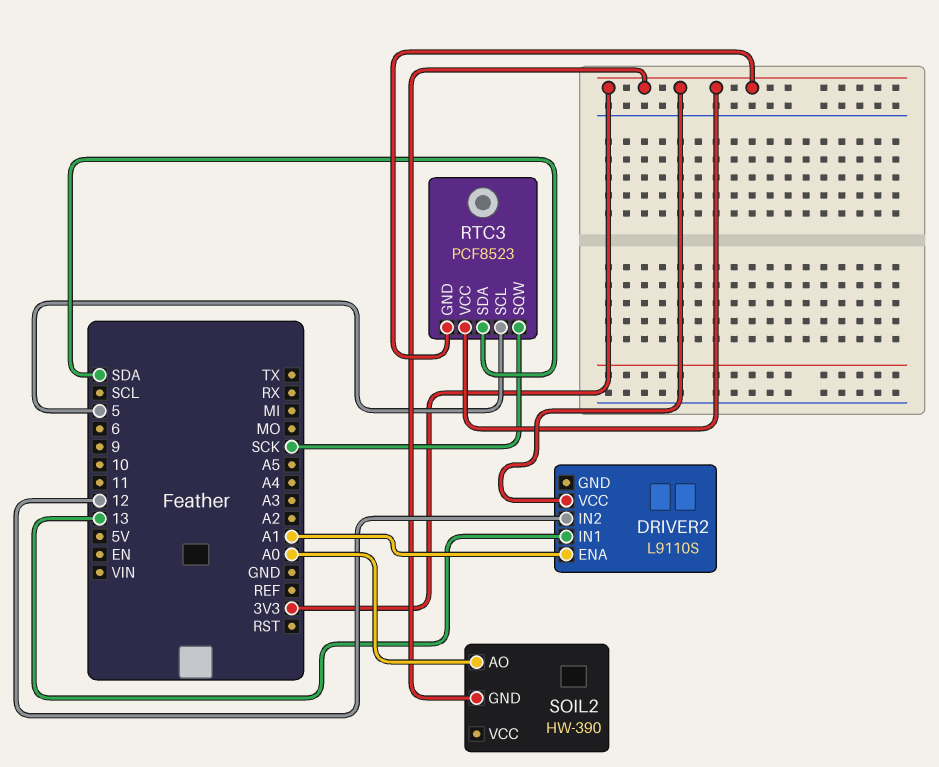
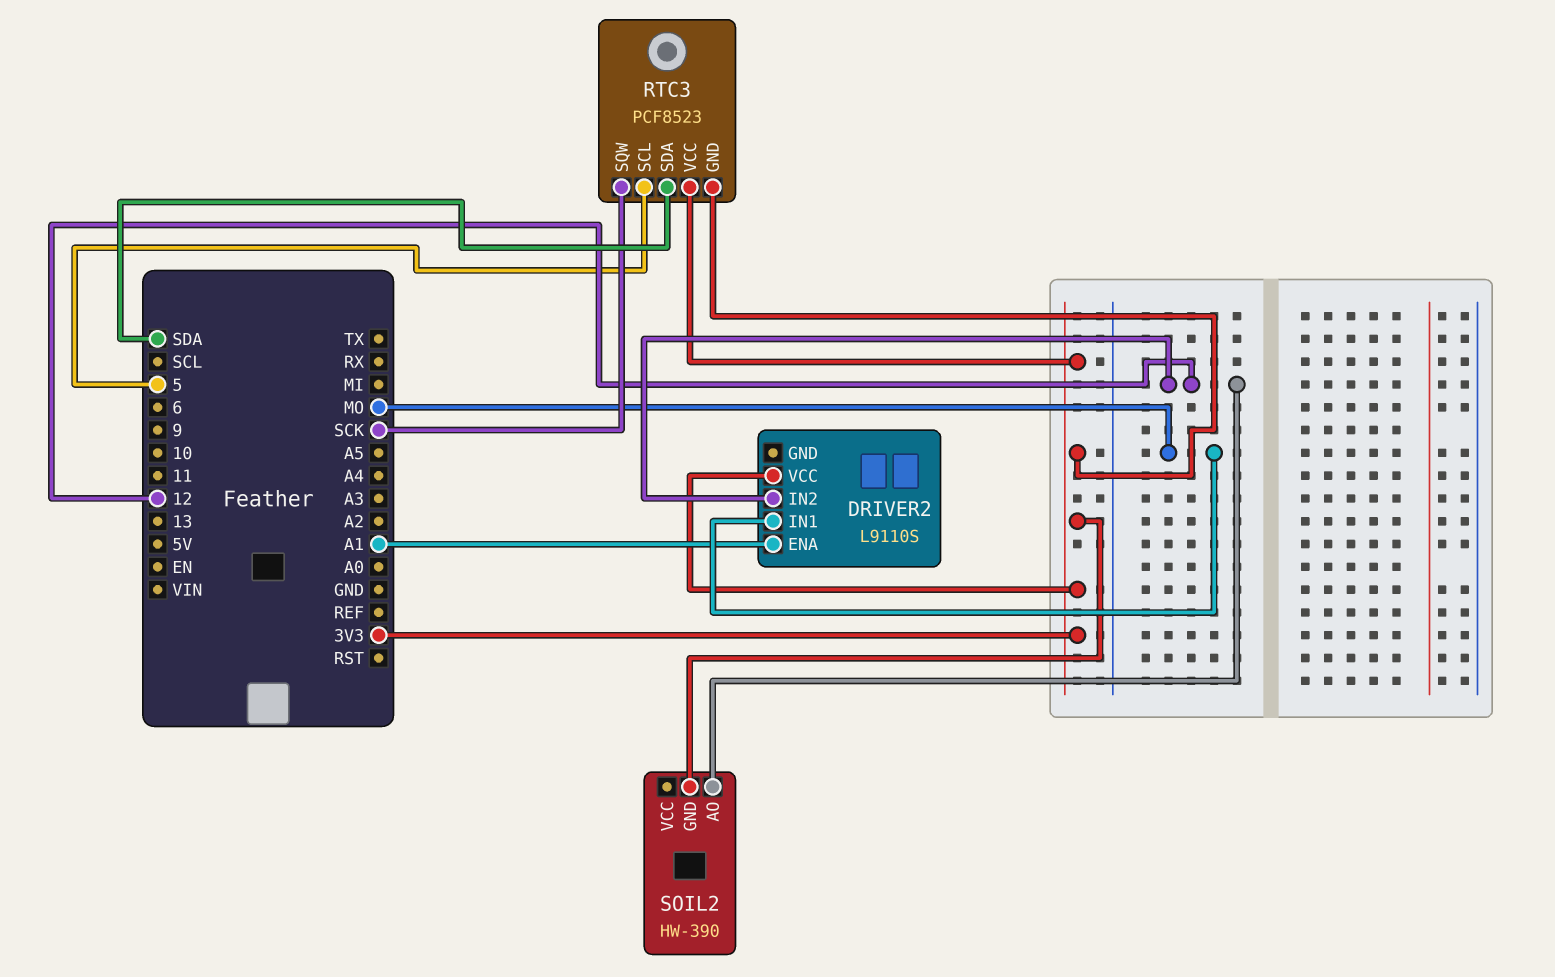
DRIVER2 pin IN1: 13 -> MO
SOIL2 pin AO: A0 -> 12

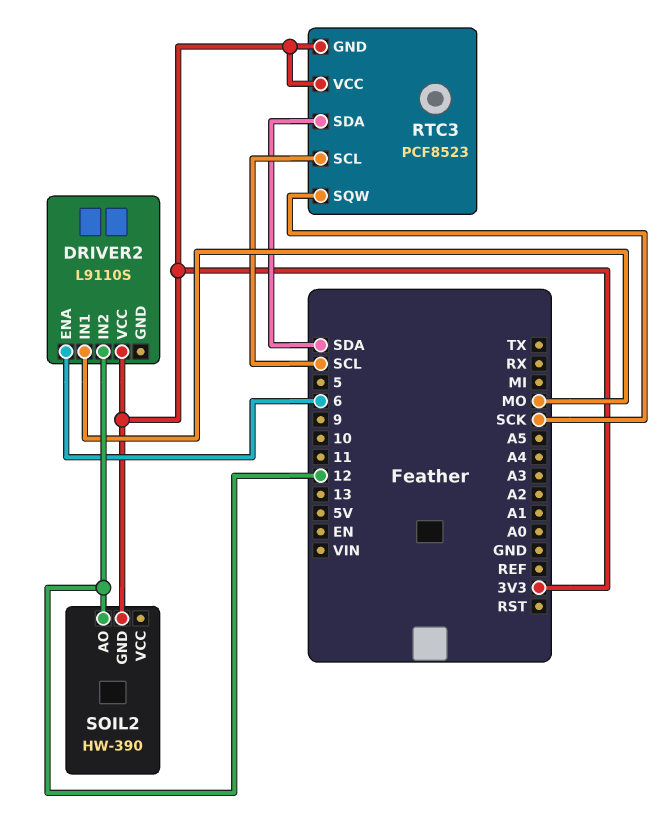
DRIVER2 pin ENA: A1 -> 6
RTC3 pin SCL: 5 -> SCL

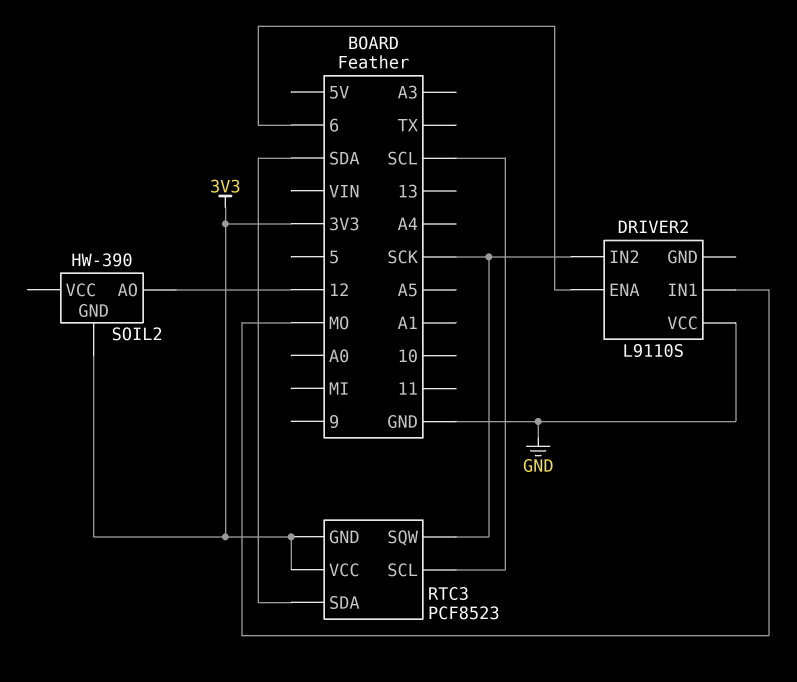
DRIVER2 pin IN2: 12 -> SCK
DRIVER2 pin VCC: 3V3 -> GND

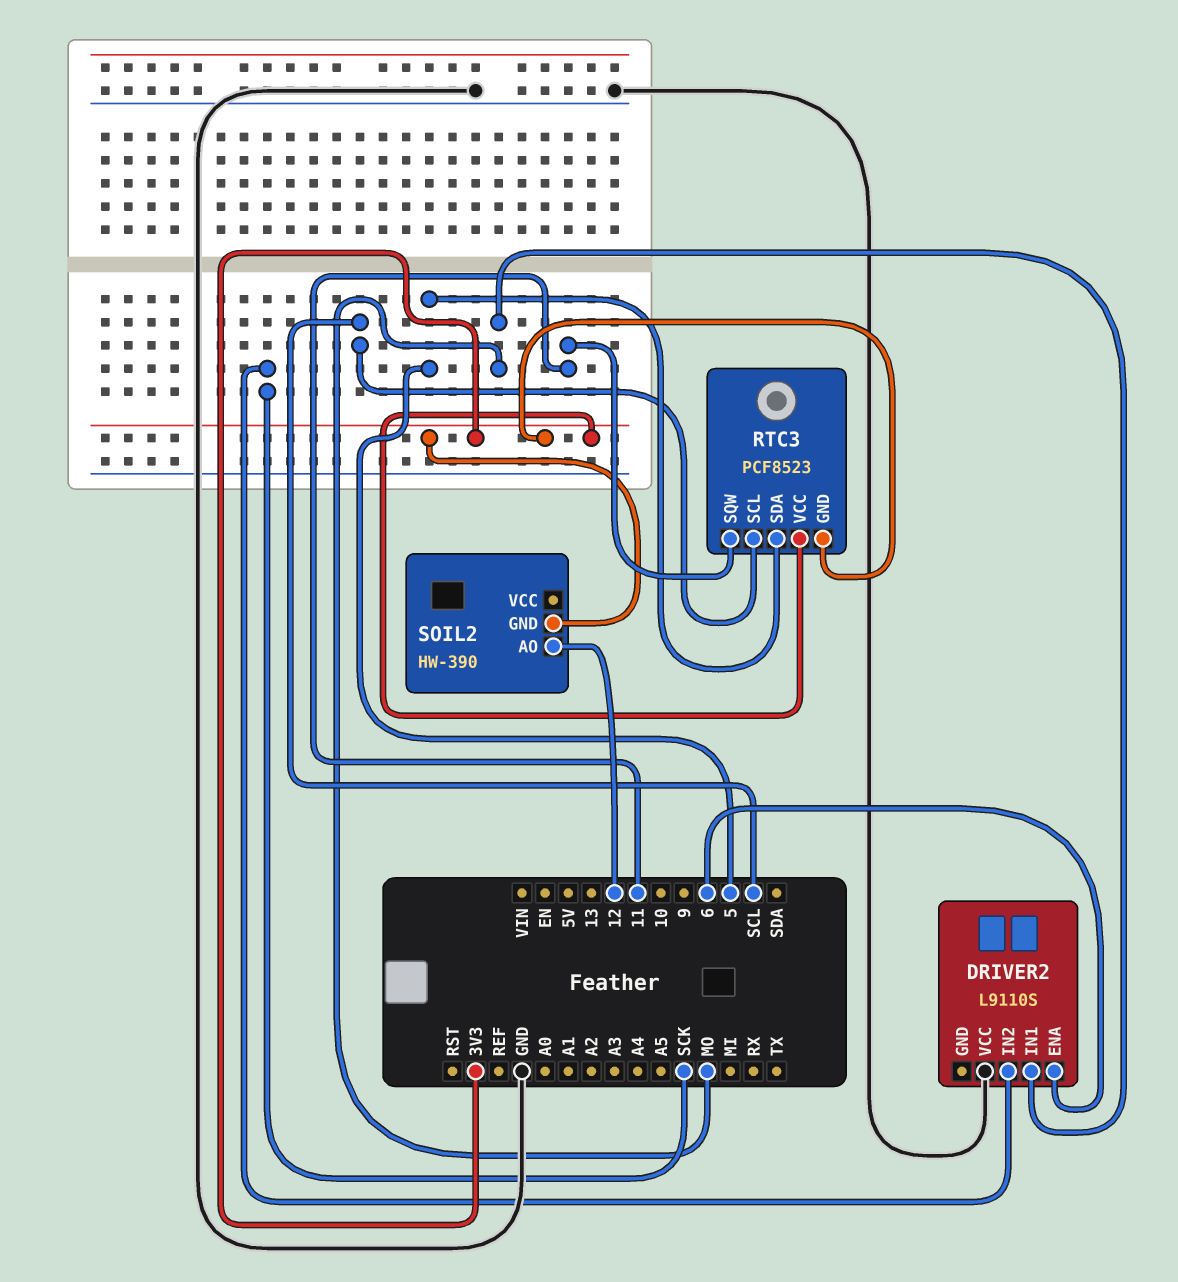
RTC3 pin SDA: SDA -> 5
RTC3 pin SQW: SCK -> 11

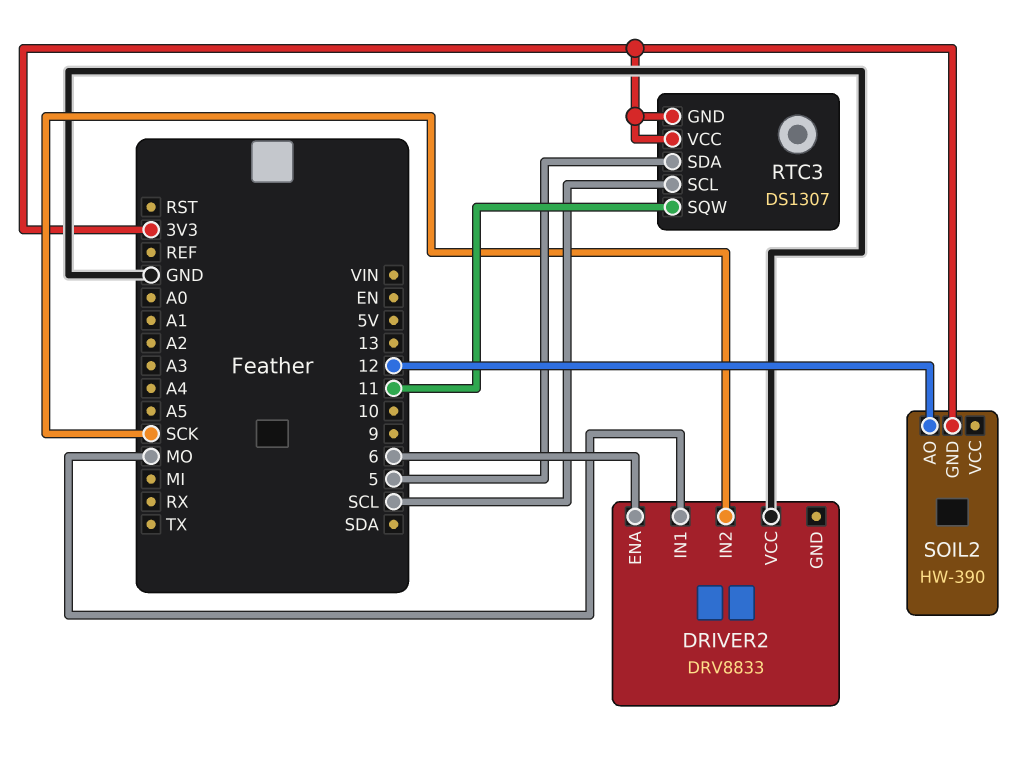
DRIVER2: L9110S -> DRV8833
RTC3: PCF8523 -> DS1307

